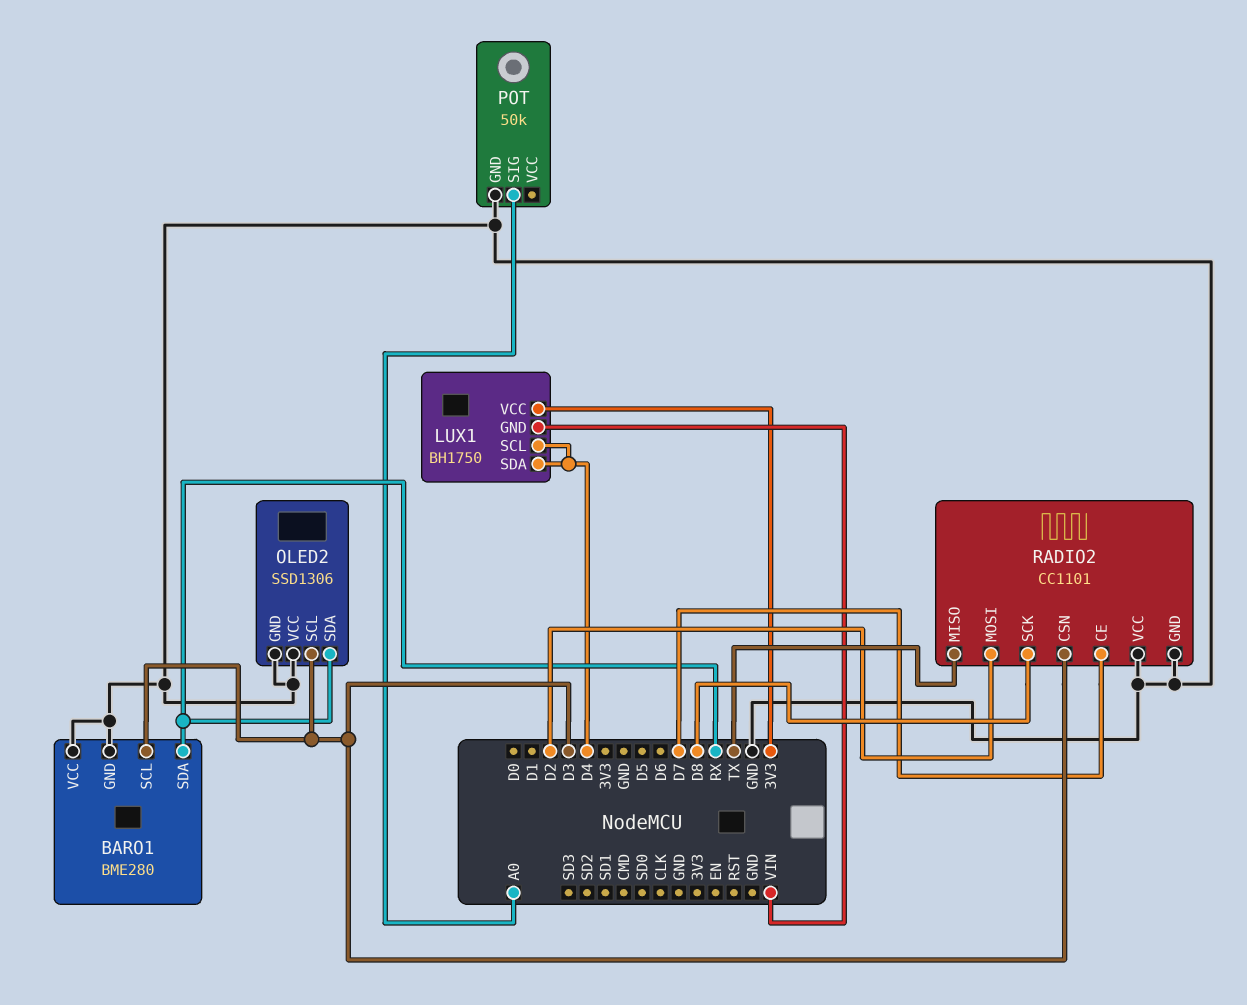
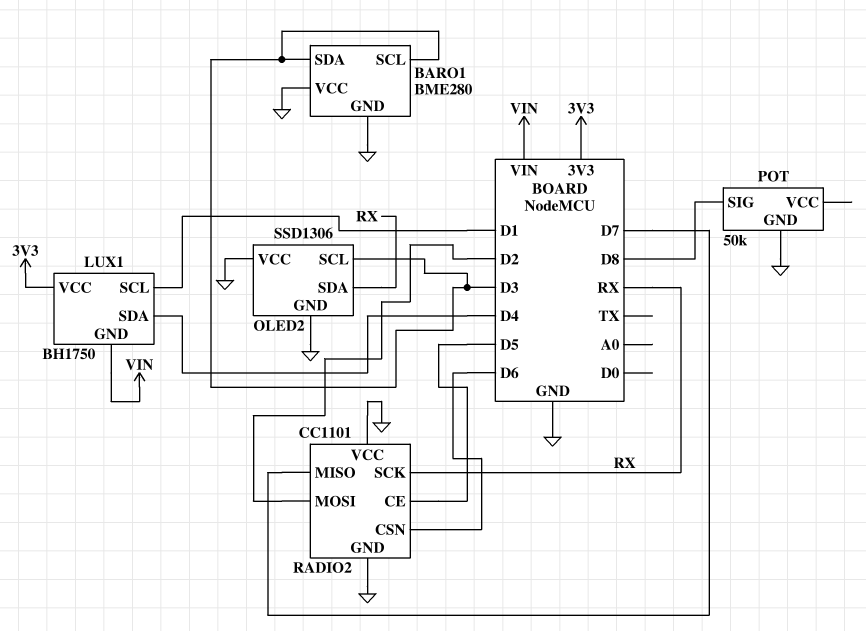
BARO1 pin SDA: RX -> D3
LUX1 pin SCL: D4 -> D1
POT pin SIG: A0 -> D8
RADIO2 pin CE: D7 -> D5
RADIO2 pin CSN: D3 -> D6
RADIO2 pin MISO: TX -> D7
RADIO2 pin SCK: D8 -> RX

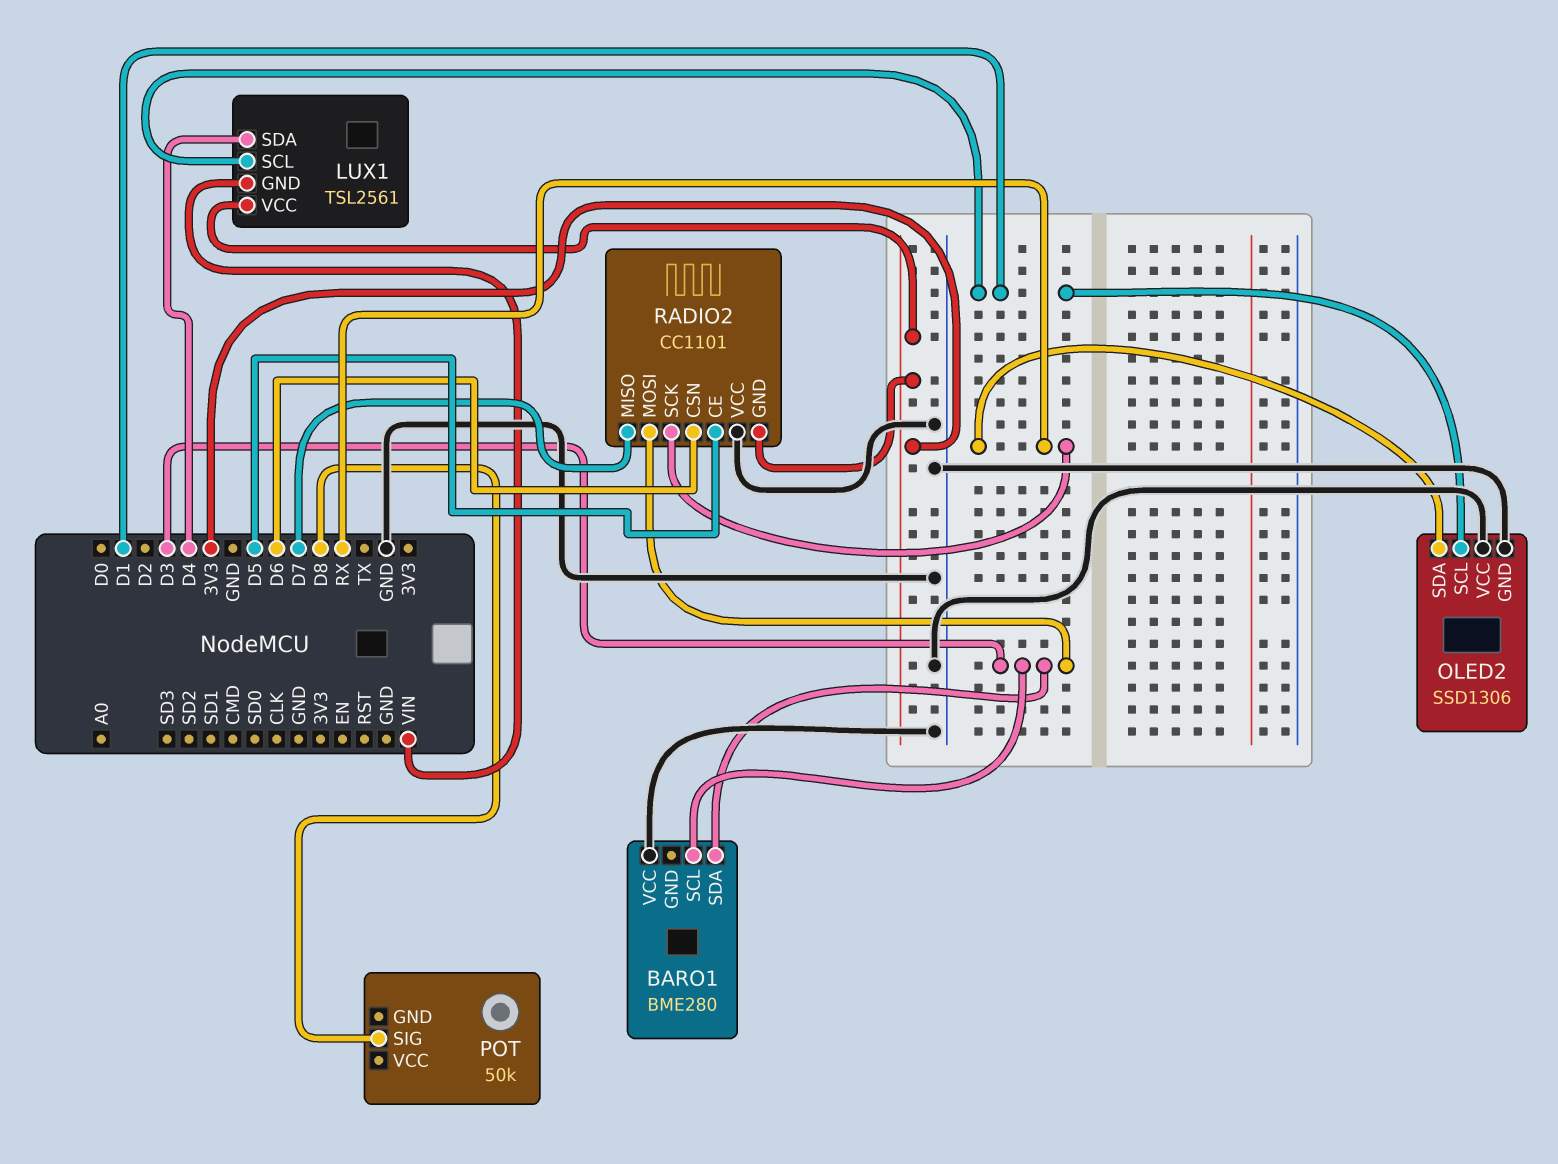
BARO1 pin GND: GND -> none
LUX1: BH1750 -> TSL2561
OLED2 pin SCL: D3 -> D1
POT pin GND: GND -> none
RADIO2 pin GND: GND -> 3V3
RADIO2 pin MOSI: D2 -> D3

